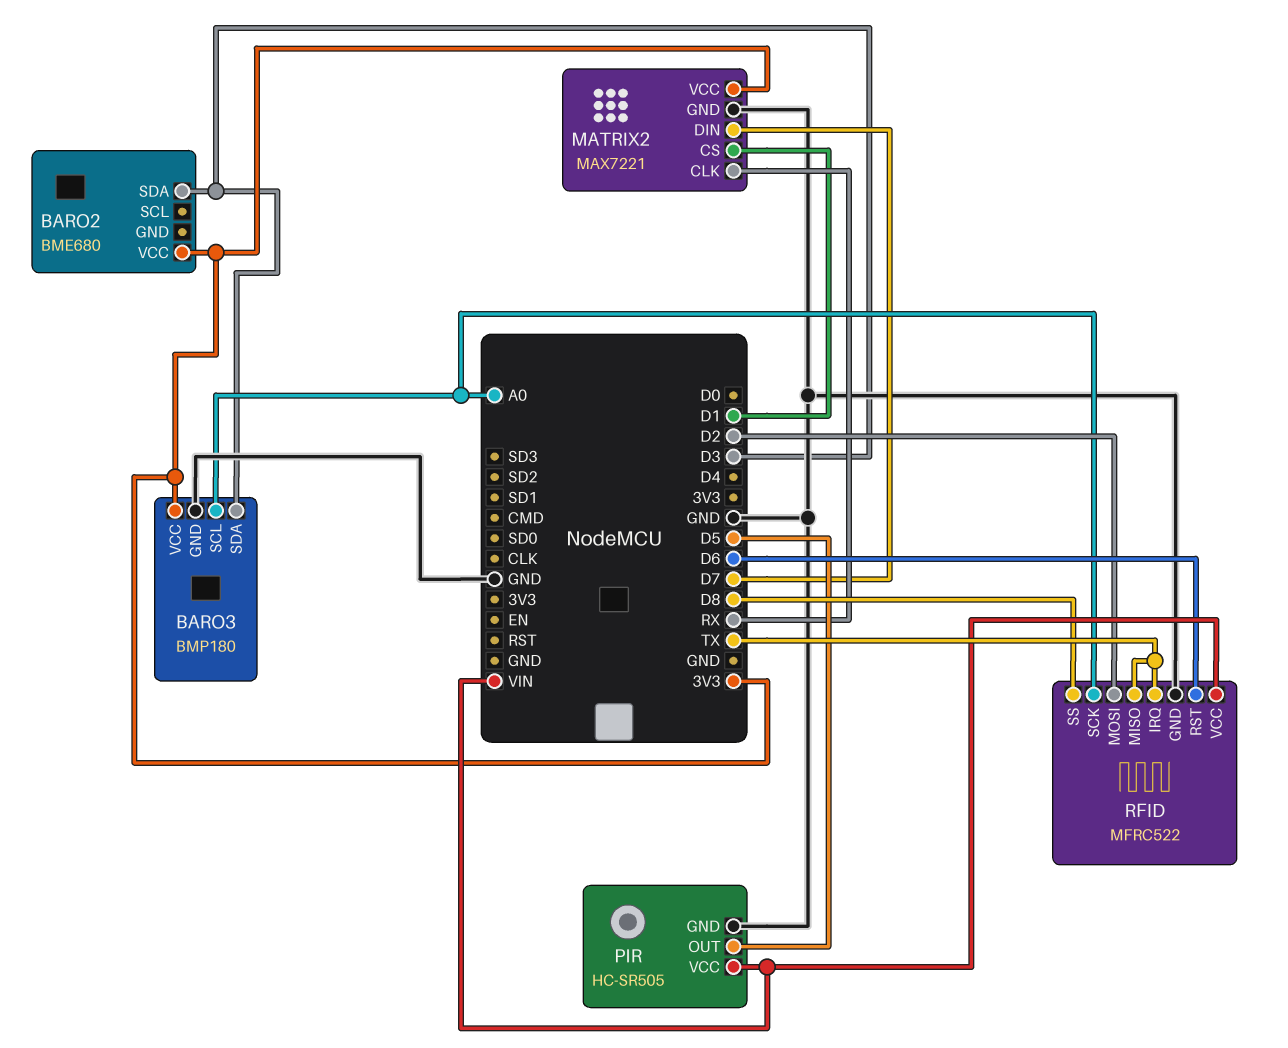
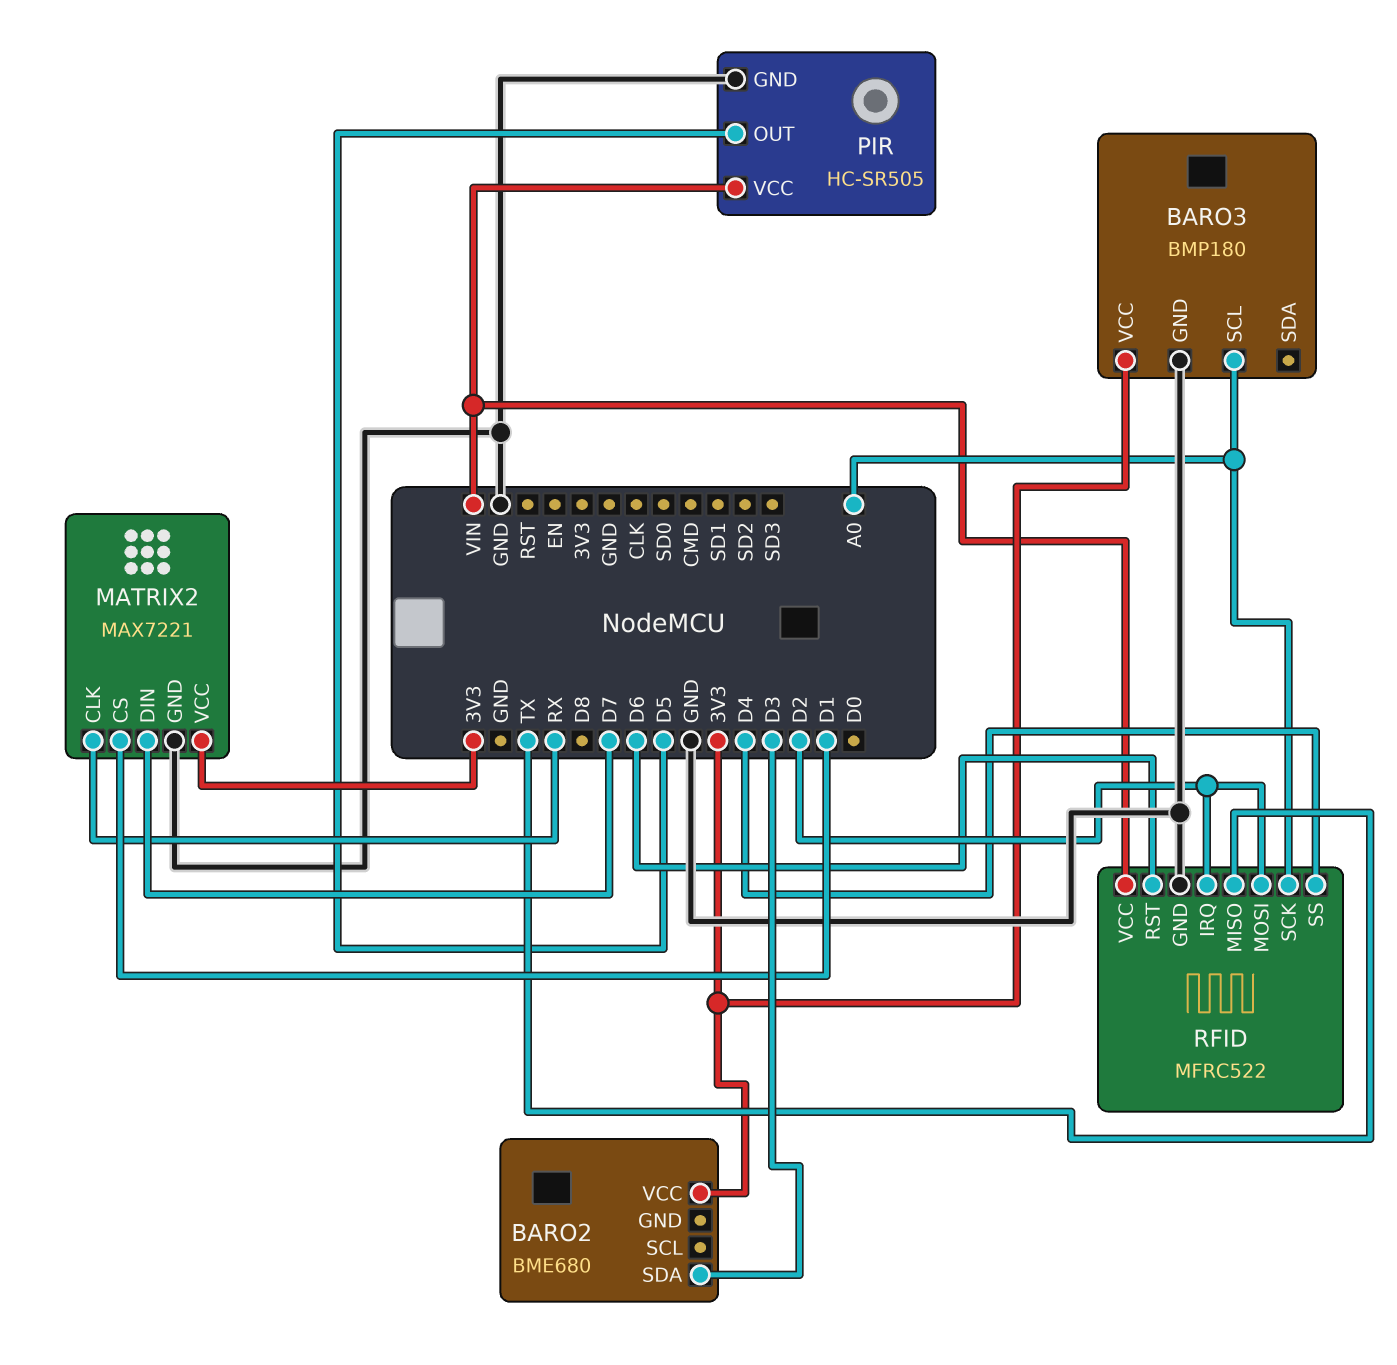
BARO3 pin SDA: D3 -> none
RFID pin IRQ: TX -> D2
RFID pin SS: D8 -> D4

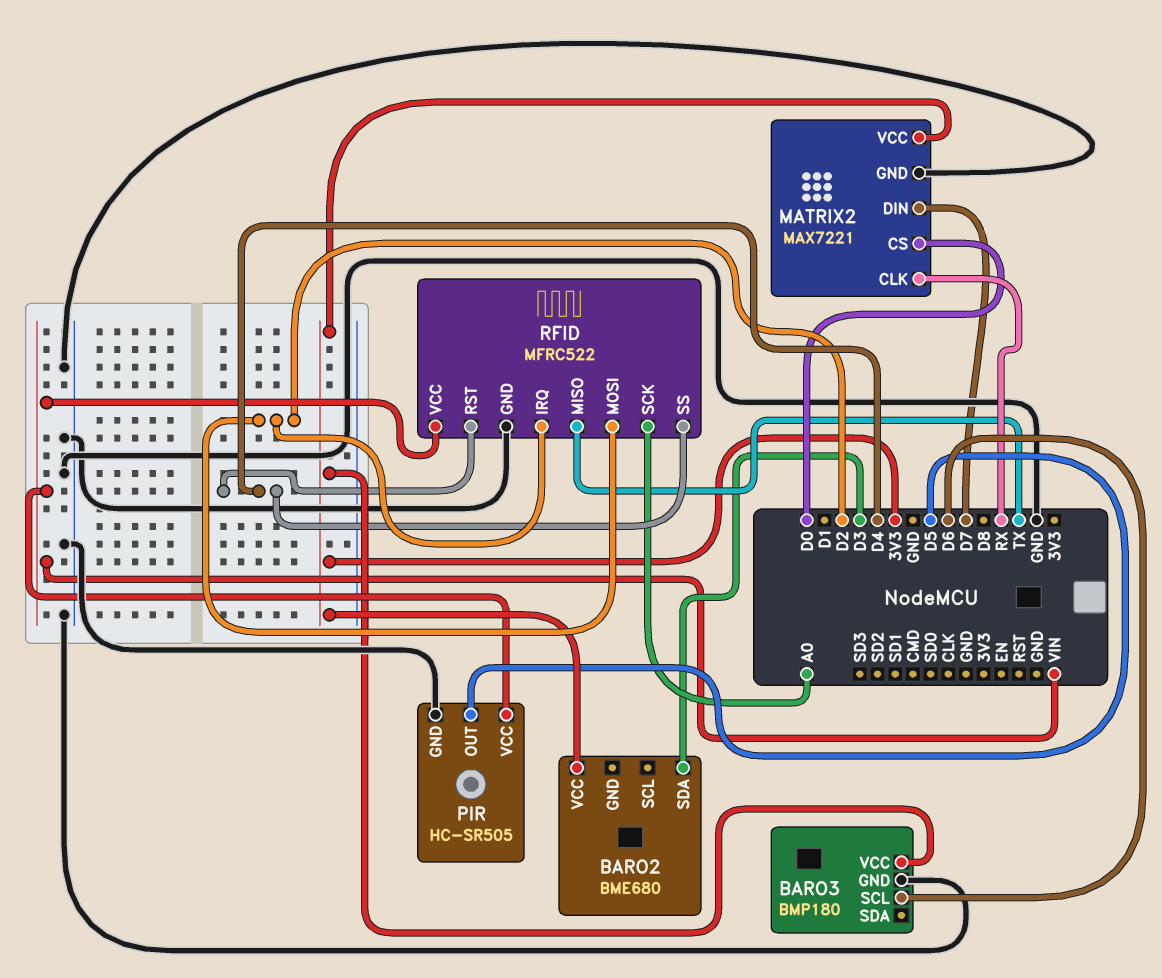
BARO3 pin SCL: A0 -> D6
MATRIX2 pin CS: D1 -> D0
RFID pin RST: D6 -> D4

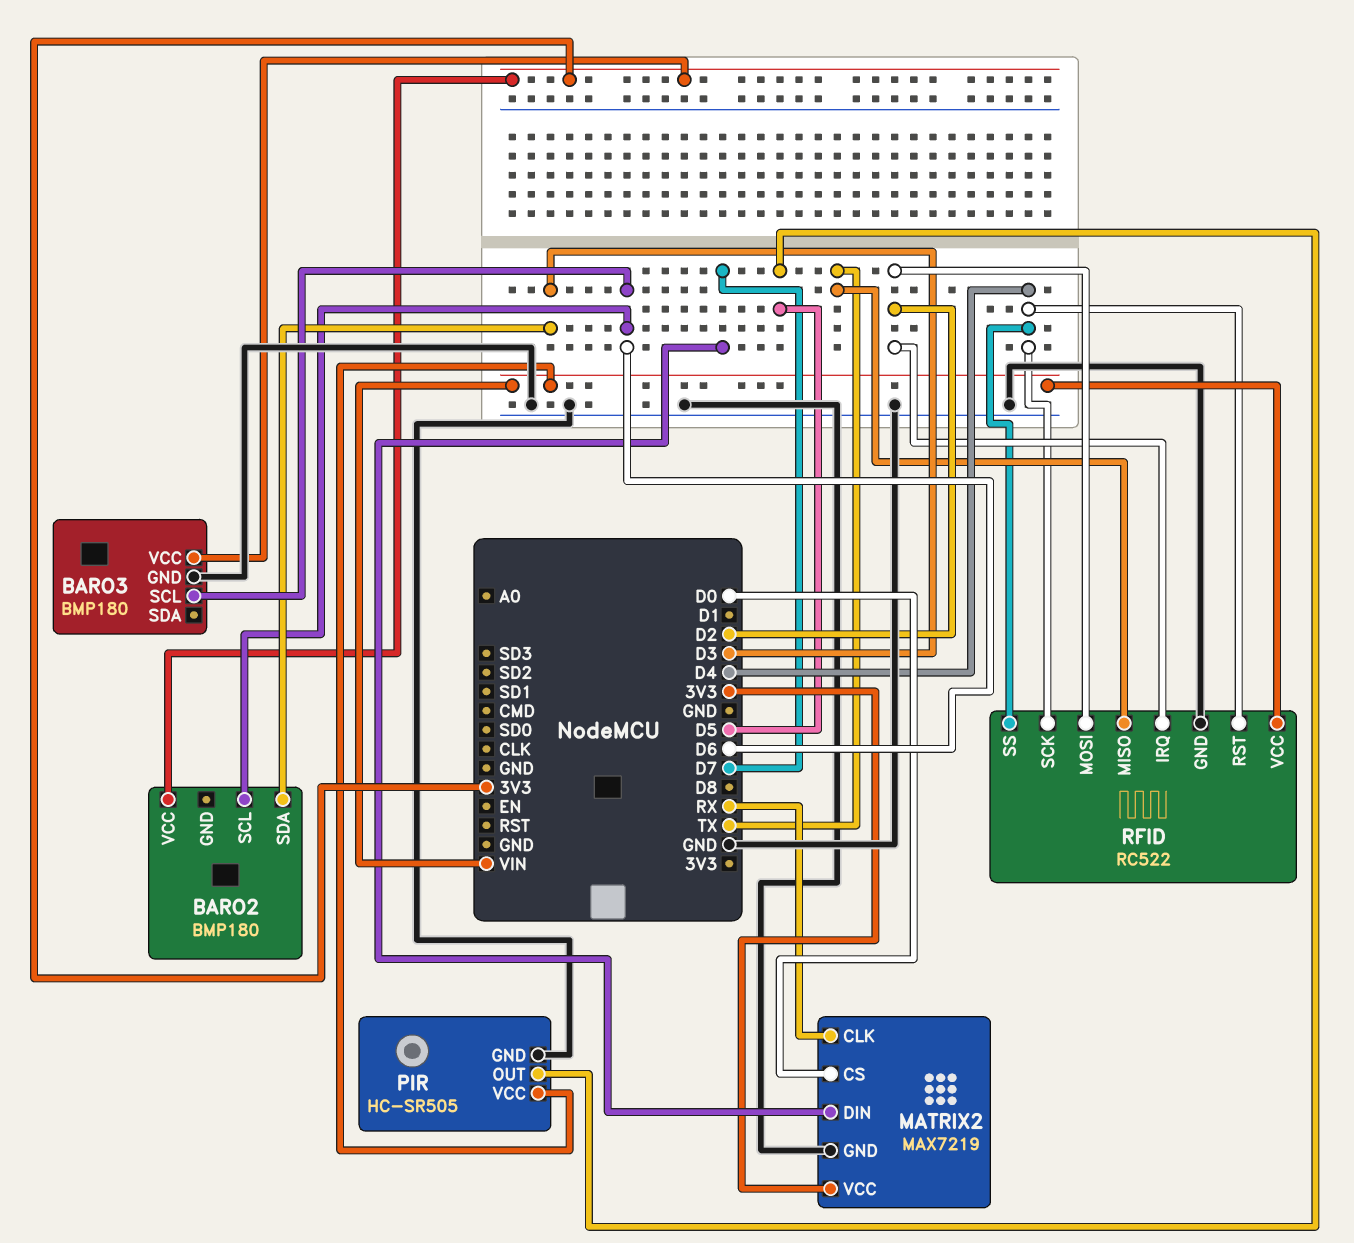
BARO2: BME680 -> BMP180
BARO2 pin SCL: none -> D6
MATRIX2: MAX7221 -> MAX7219
RFID: MFRC522 -> RC522
RFID pin SCK: A0 -> D4

